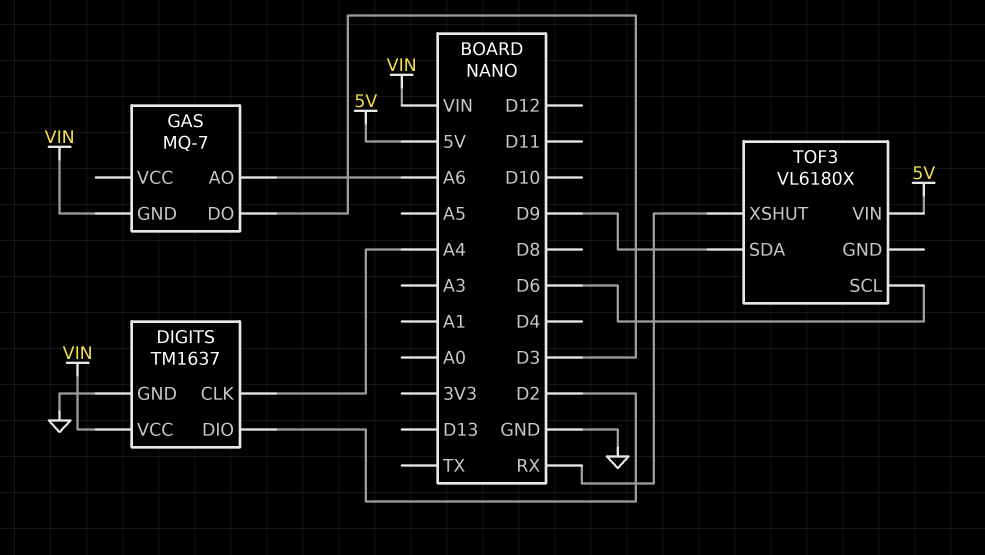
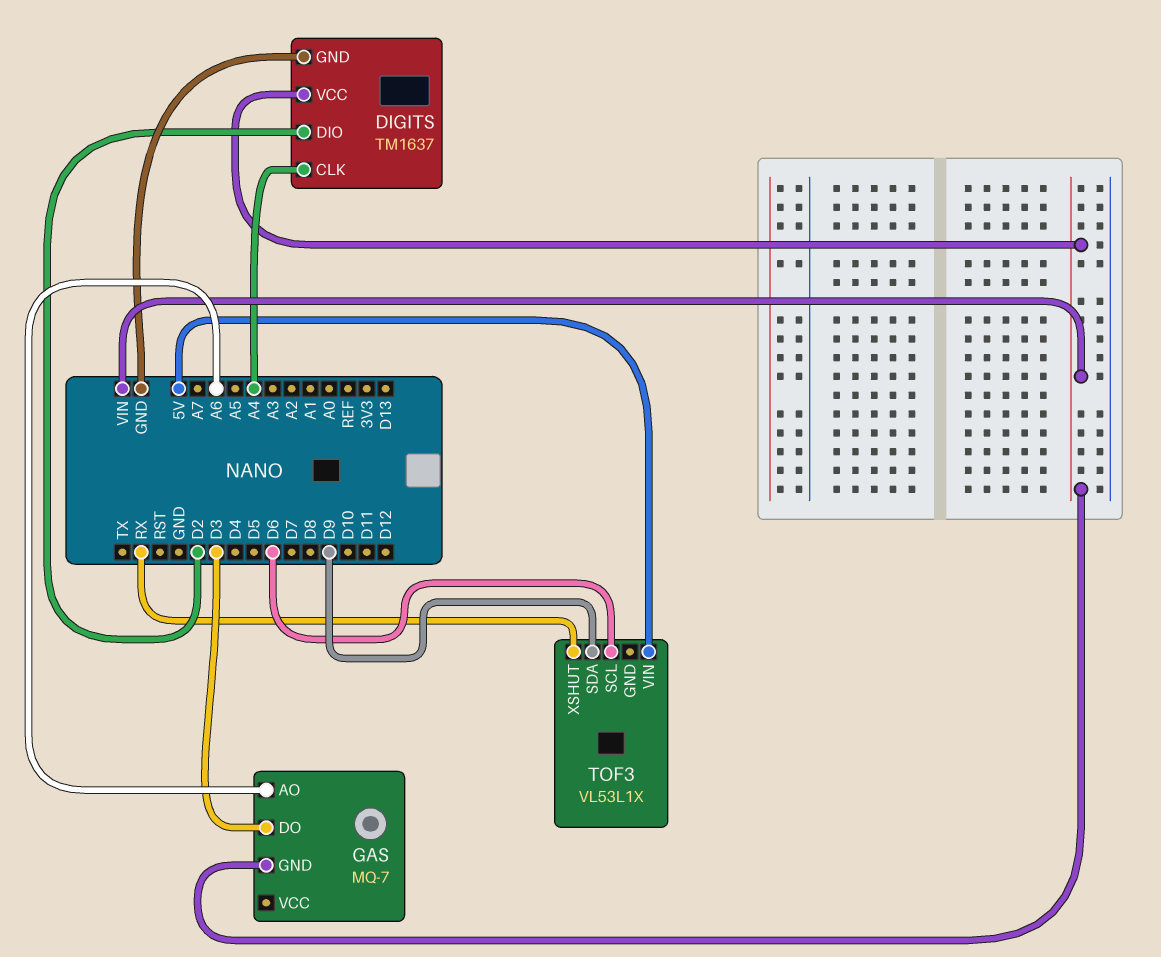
TOF3: VL6180X -> VL53L1X

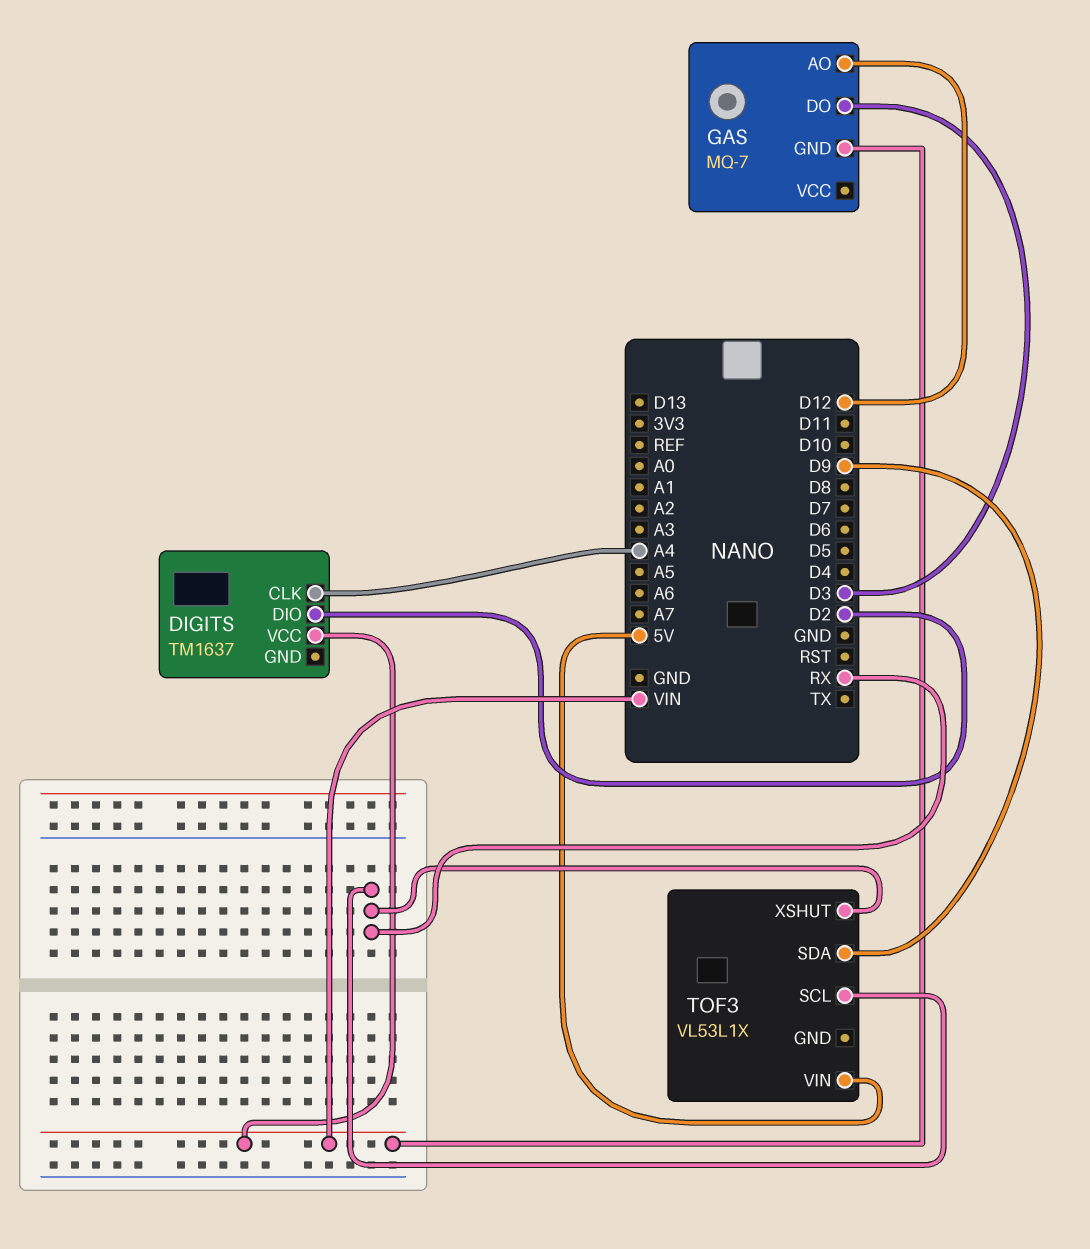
DIGITS pin GND: GND -> none
GAS pin AO: A6 -> D12
TOF3 pin SCL: D6 -> RX

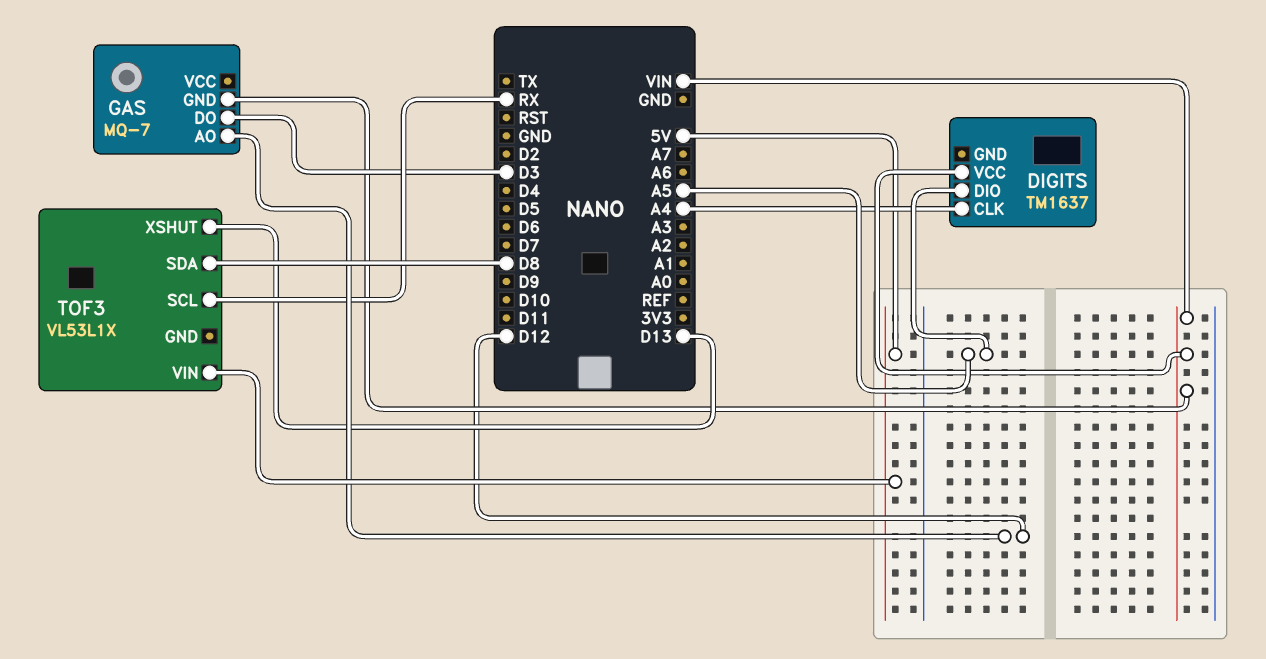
DIGITS pin DIO: D2 -> A5
TOF3 pin SDA: D9 -> D8
TOF3 pin XSHUT: RX -> D13

